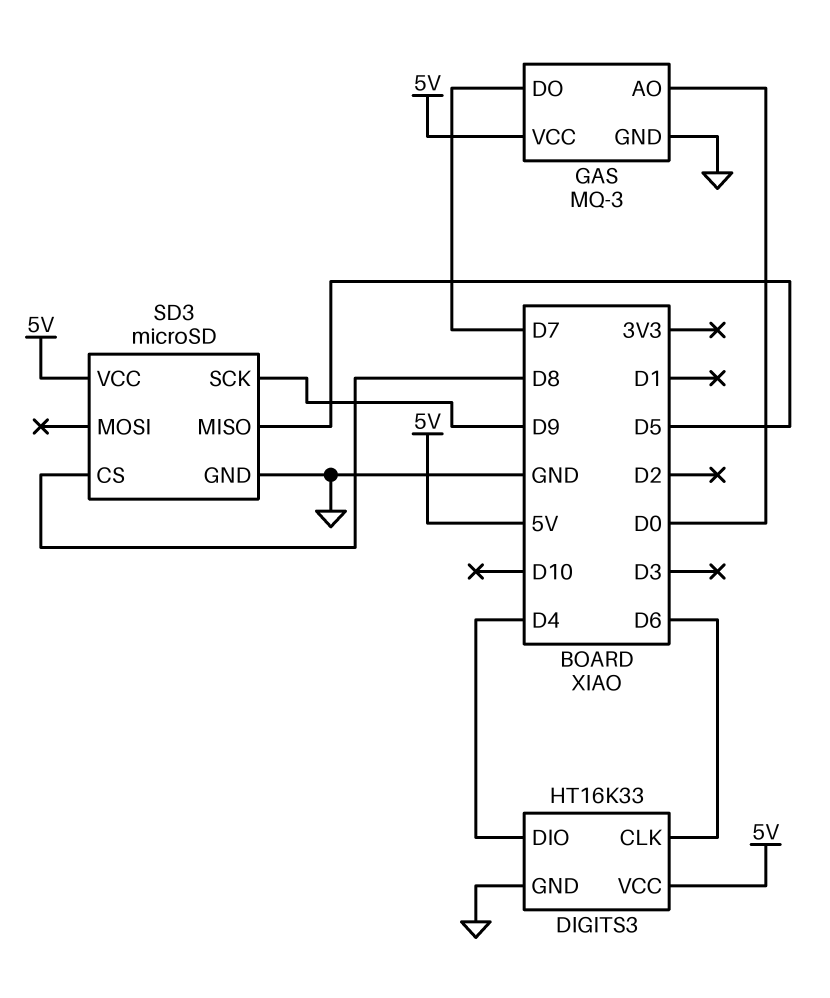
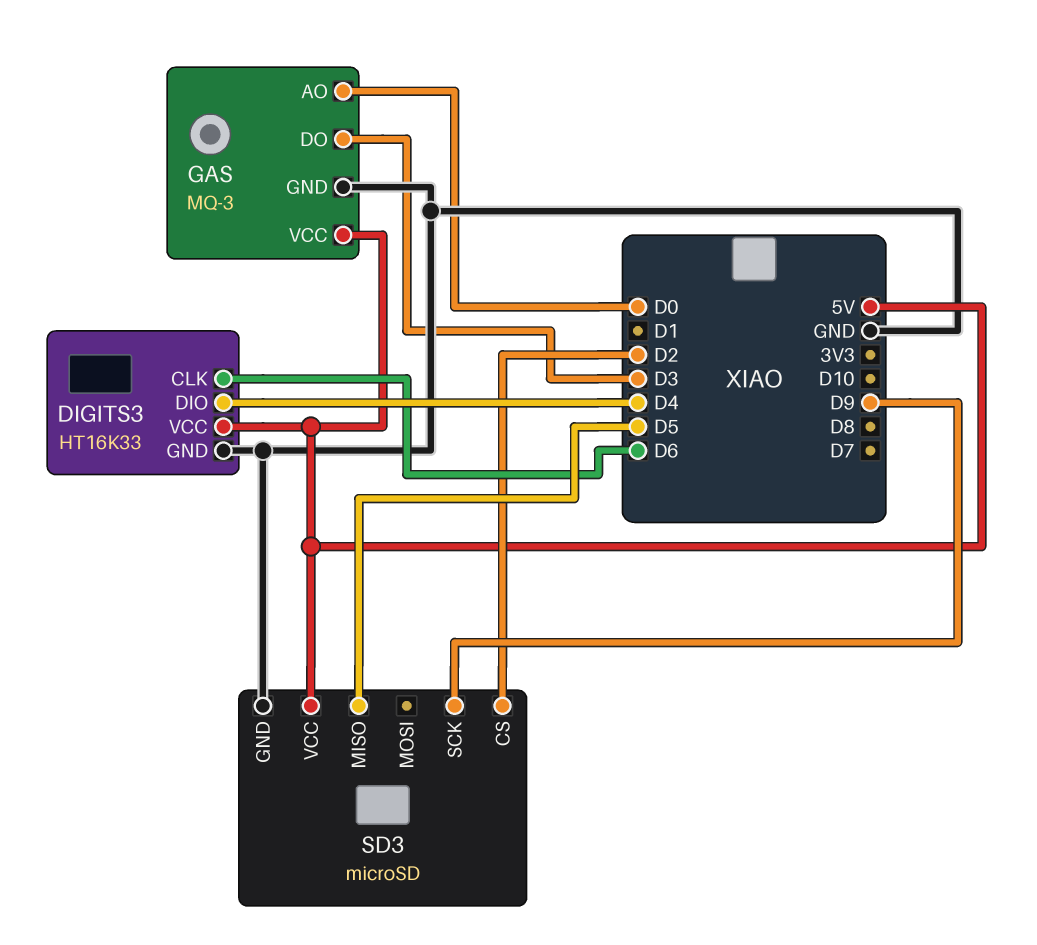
GAS pin DO: D7 -> D3
SD3 pin CS: D8 -> D2

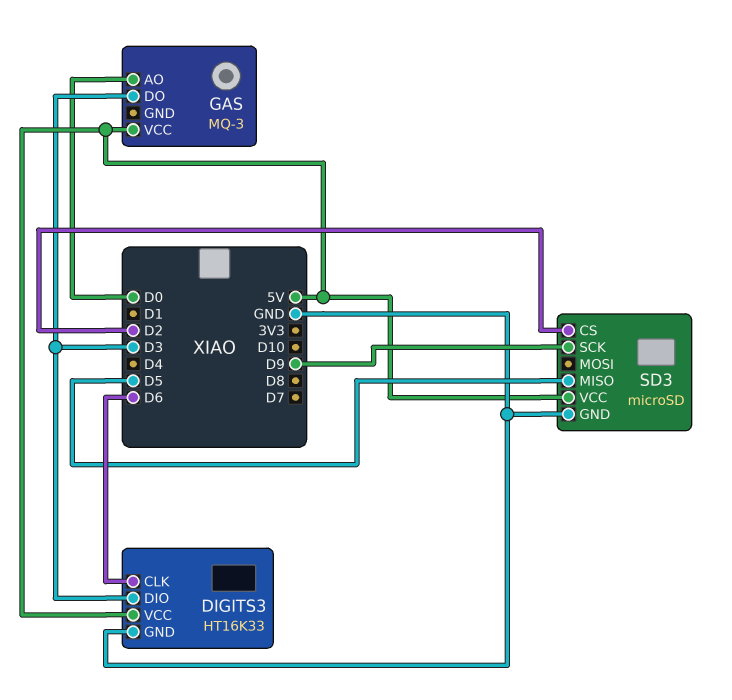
DIGITS3 pin DIO: D4 -> D3
GAS pin GND: GND -> none

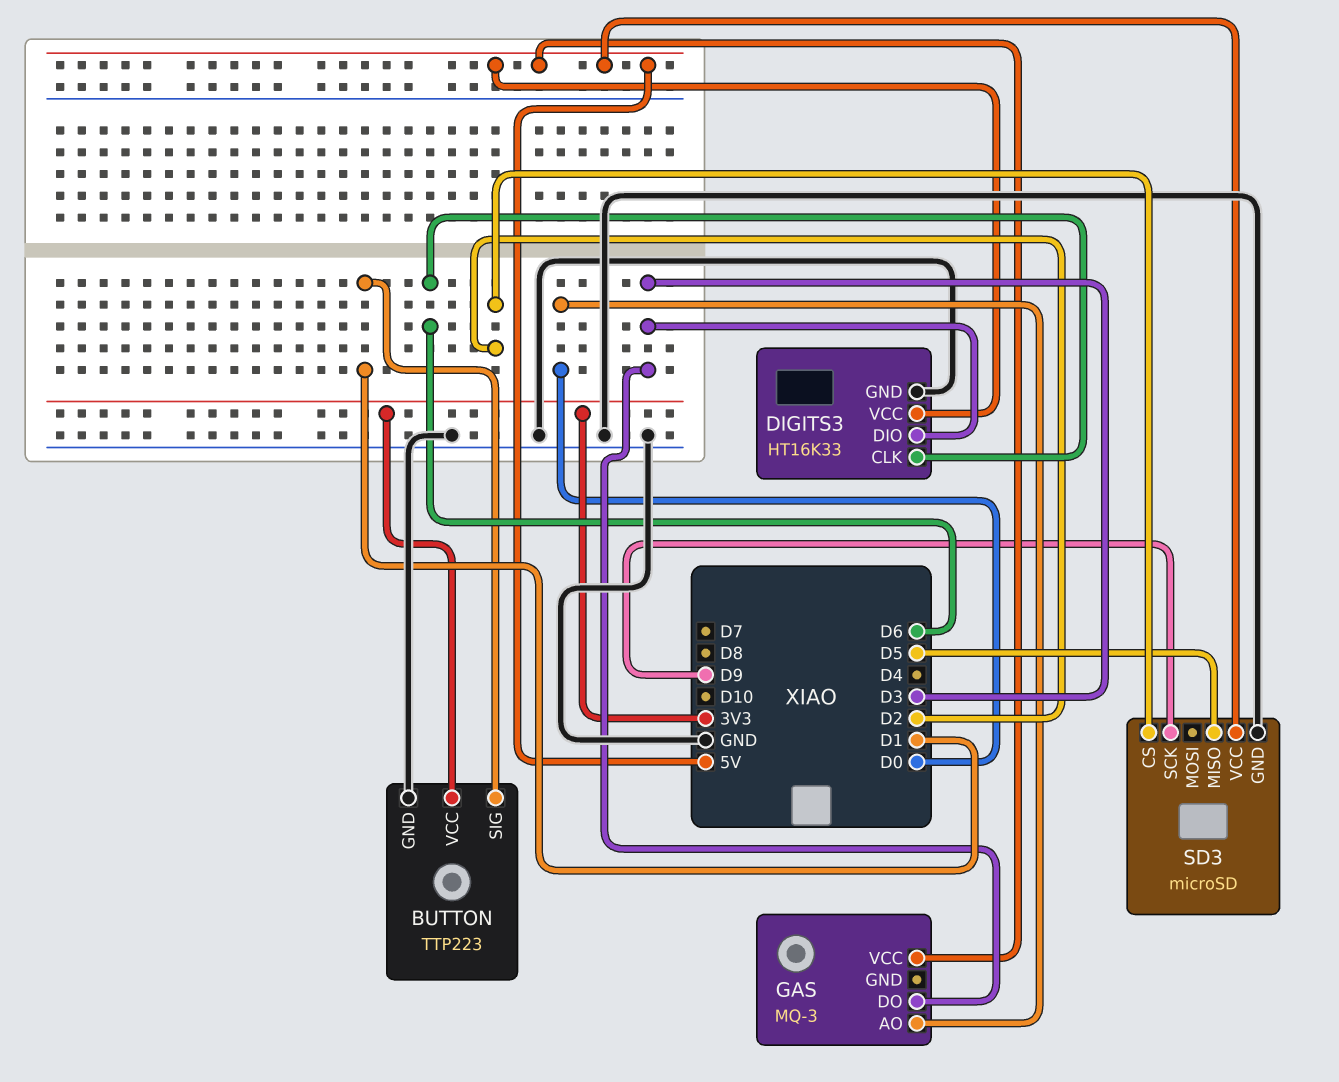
BUTTON: none -> TTP223
BUTTON pin GND: none -> GND
BUTTON pin SIG: none -> D1
BUTTON pin VCC: none -> 3V3

